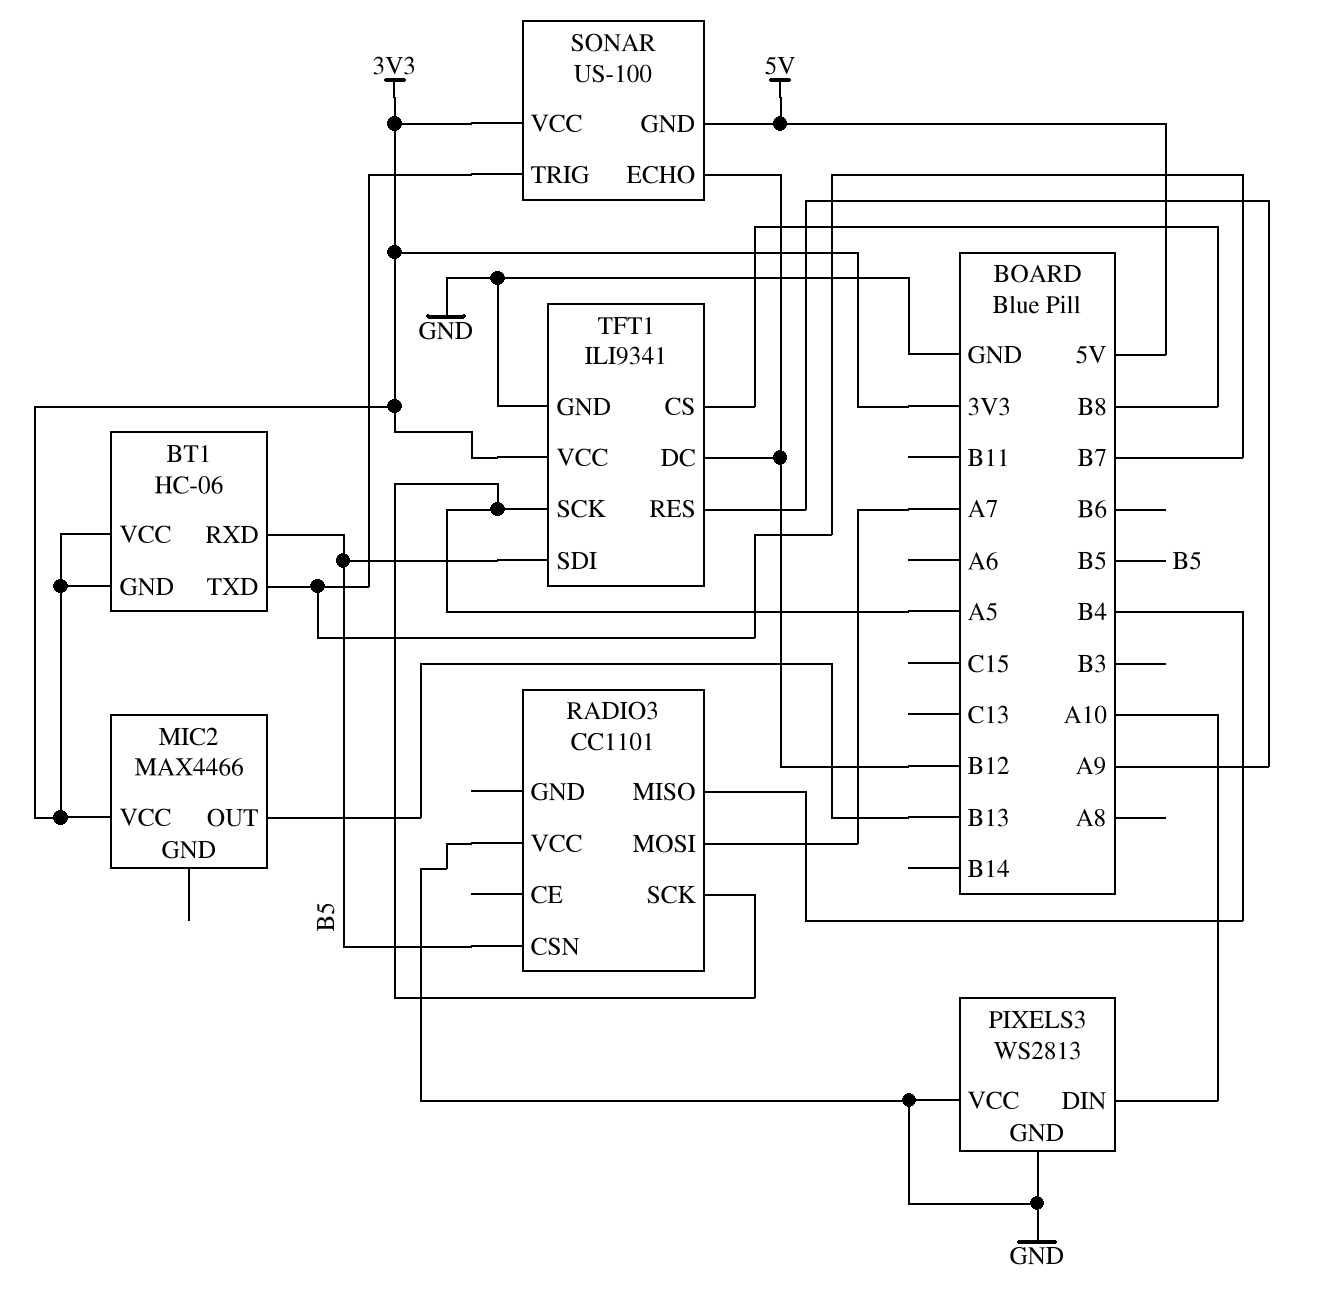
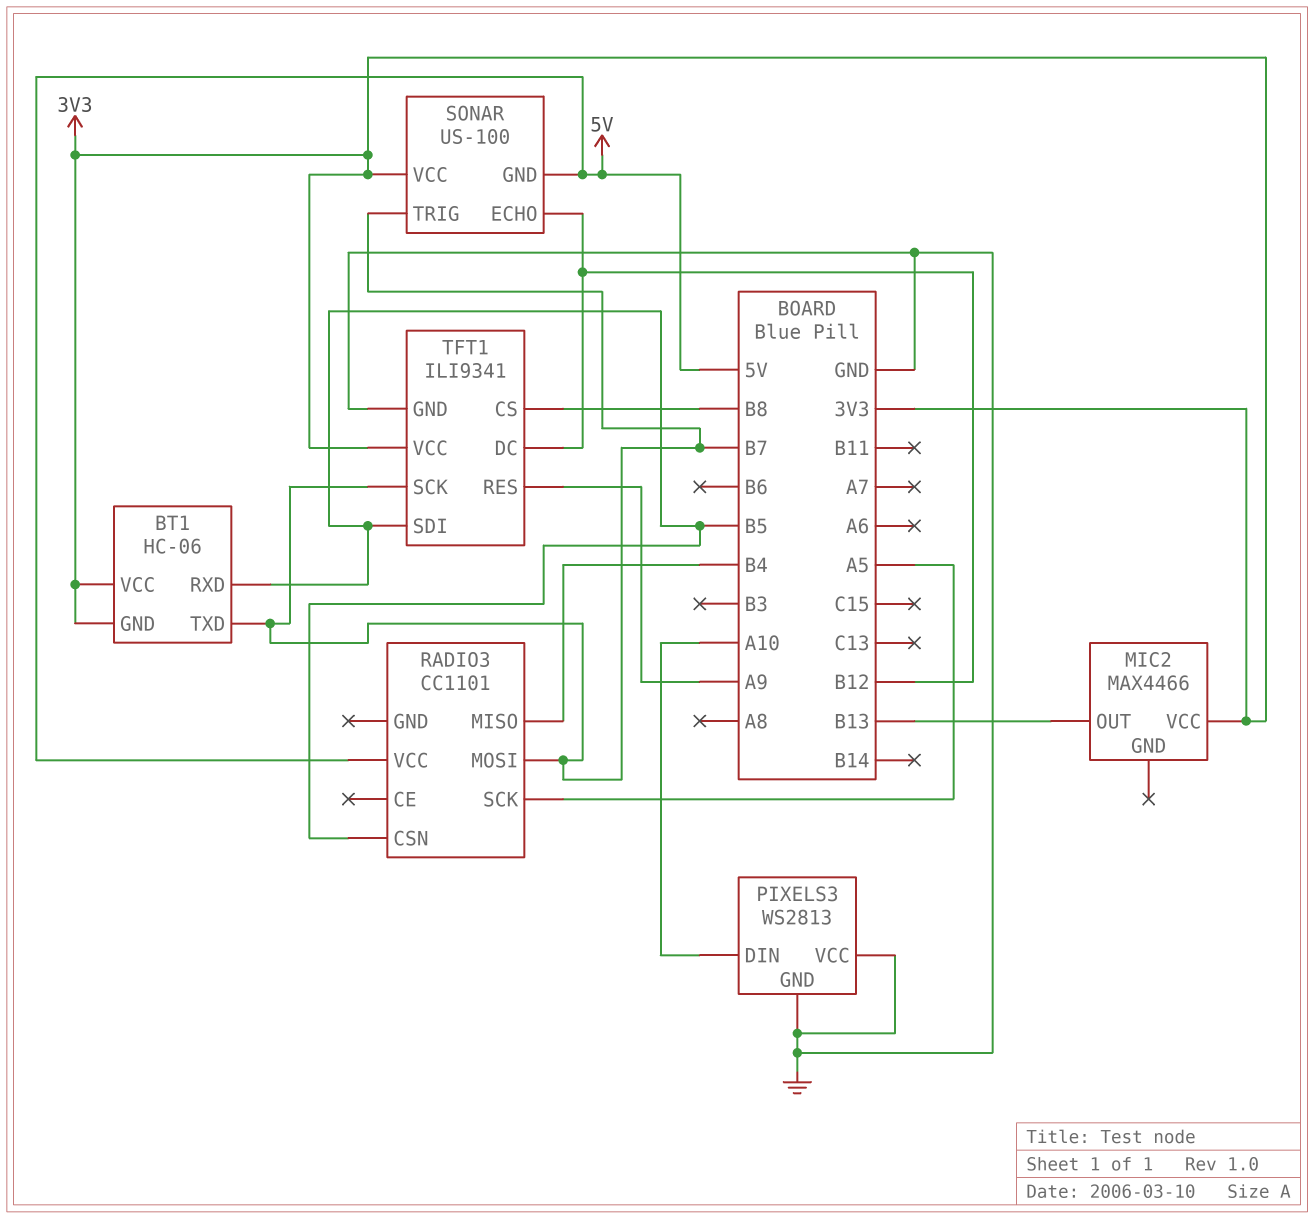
RADIO3 pin MOSI: A7 -> B7
RADIO3 pin VCC: GND -> 5V
TFT1 pin SCK: A5 -> B7

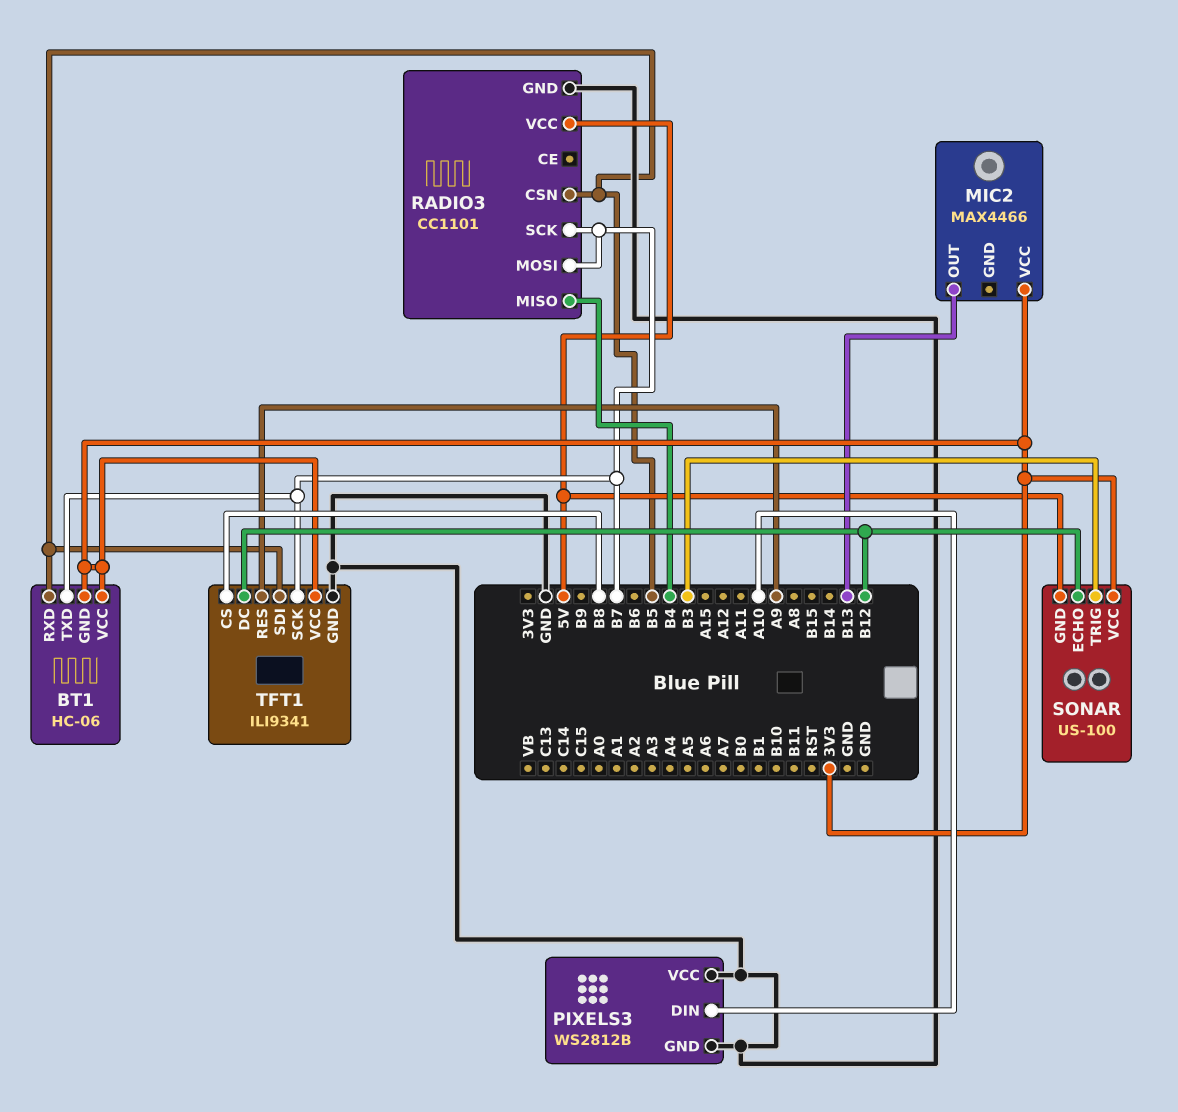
PIXELS3: WS2813 -> WS2812B
RADIO3 pin GND: none -> GND
RADIO3 pin SCK: A5 -> B7
SONAR pin TRIG: B7 -> B3

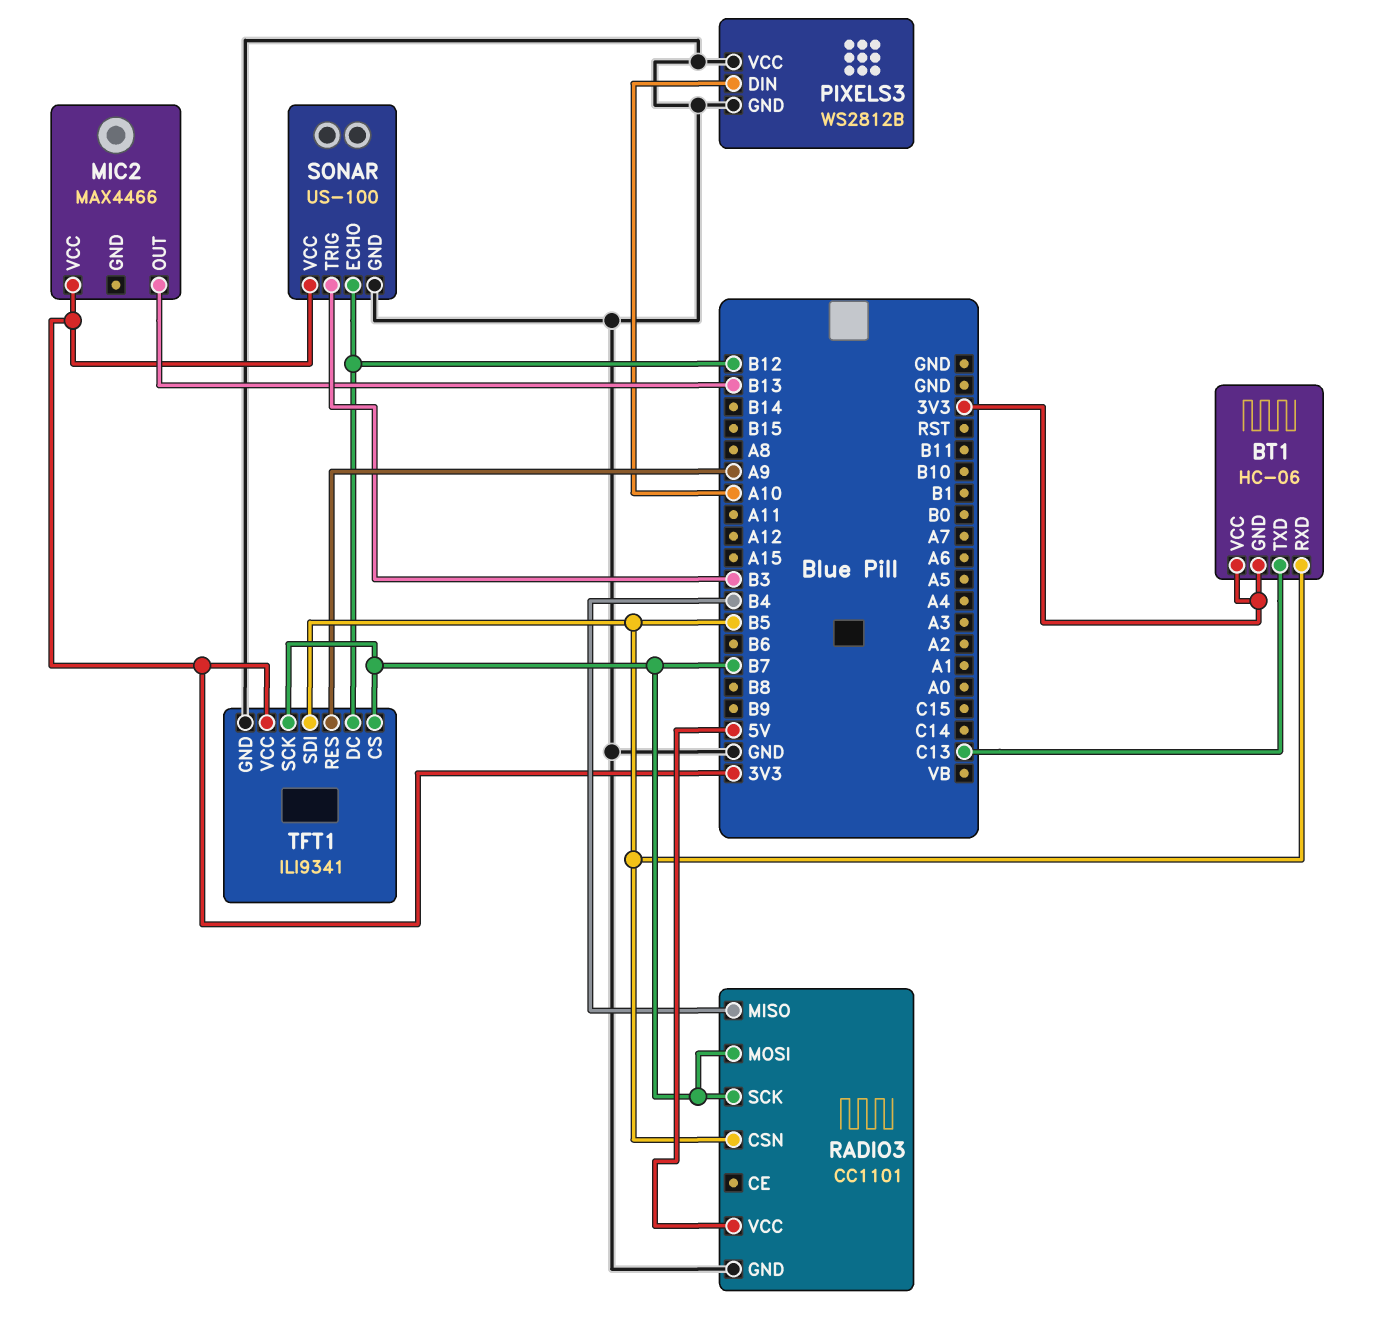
BT1 pin TXD: B7 -> C13
SONAR pin GND: 5V -> GND
TFT1 pin CS: B8 -> B7

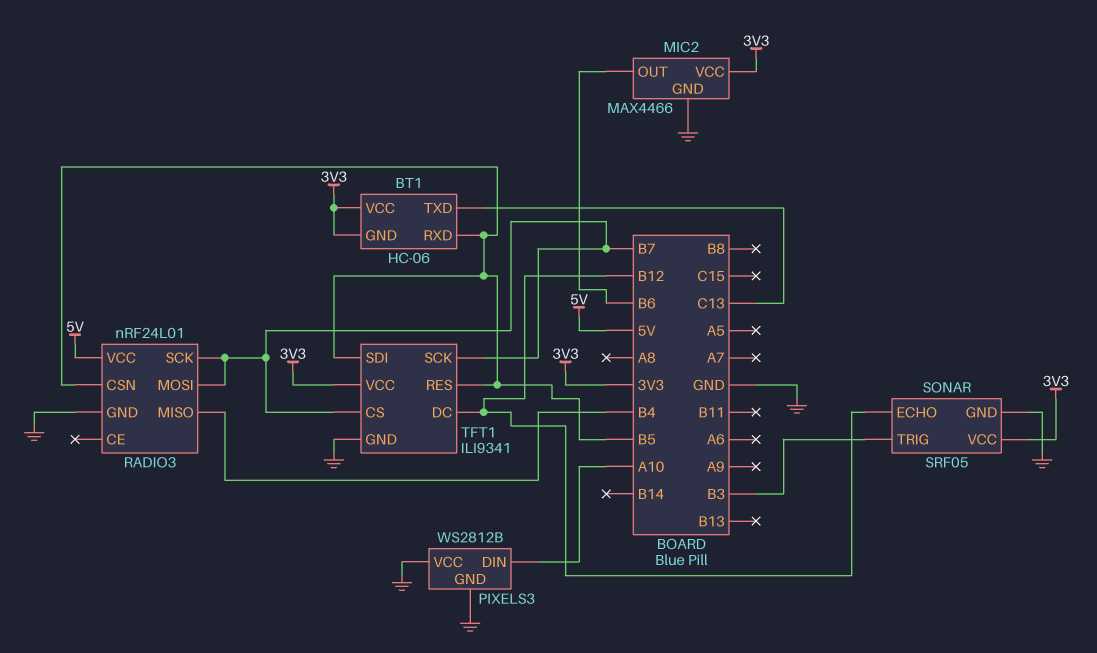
MIC2 pin GND: none -> GND
MIC2 pin OUT: B13 -> B6
RADIO3: CC1101 -> nRF24L01
SONAR: US-100 -> SRF05
TFT1 pin RES: A9 -> B5

